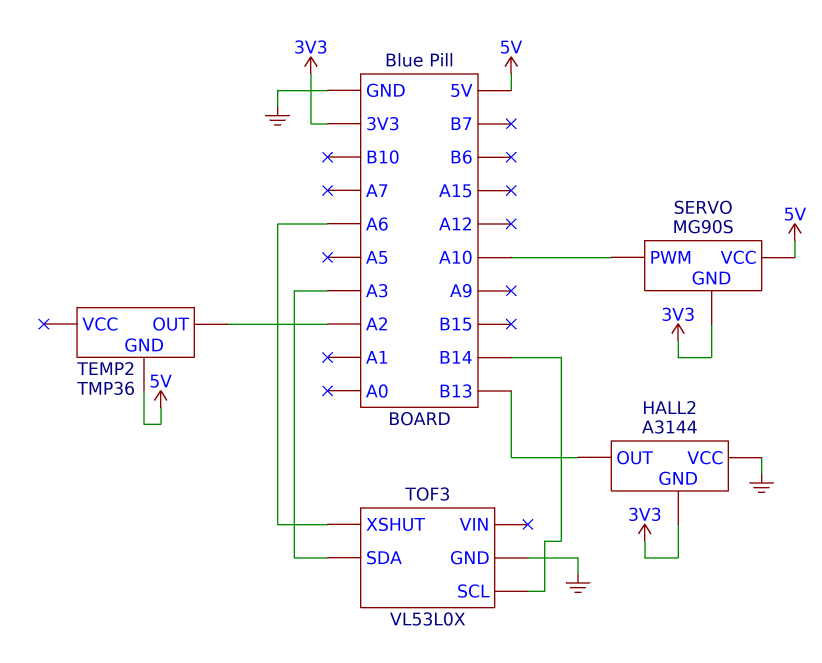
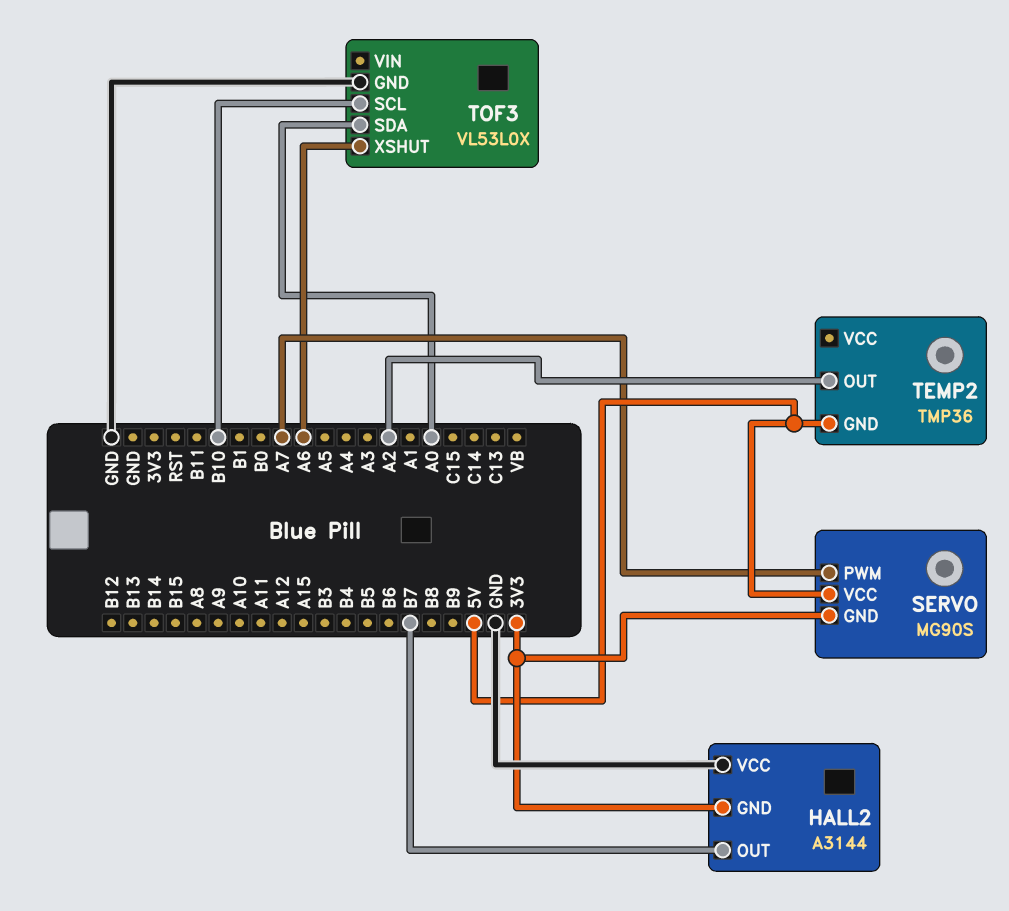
HALL2 pin OUT: B13 -> B7
SERVO pin PWM: A10 -> A7
TOF3 pin SCL: B14 -> B10
TOF3 pin SDA: A3 -> A0

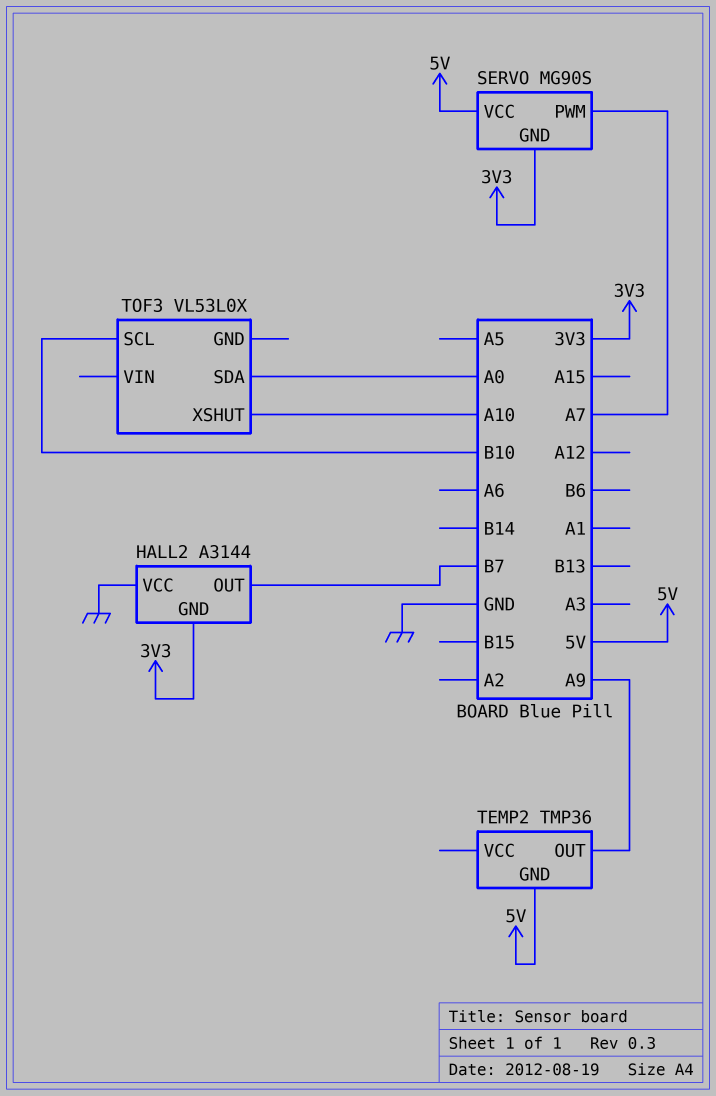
TEMP2 pin OUT: A2 -> A9
TOF3 pin GND: GND -> none
TOF3 pin XSHUT: A6 -> A10

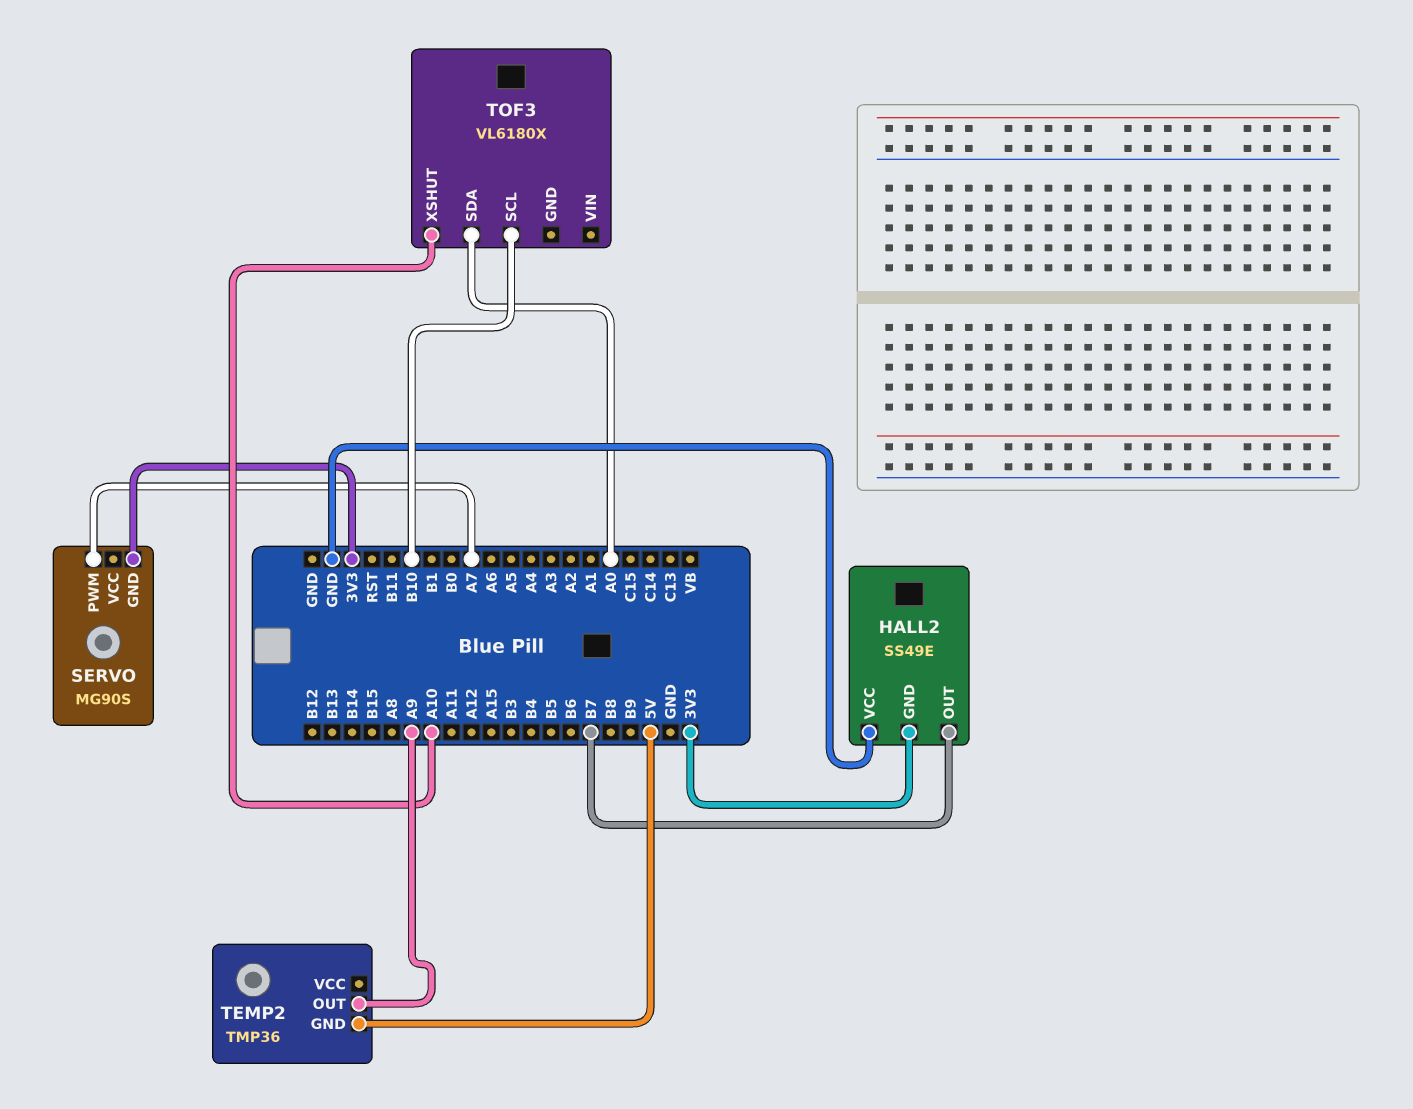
HALL2: A3144 -> SS49E
SERVO pin VCC: 5V -> none
TOF3: VL53L0X -> VL6180X

